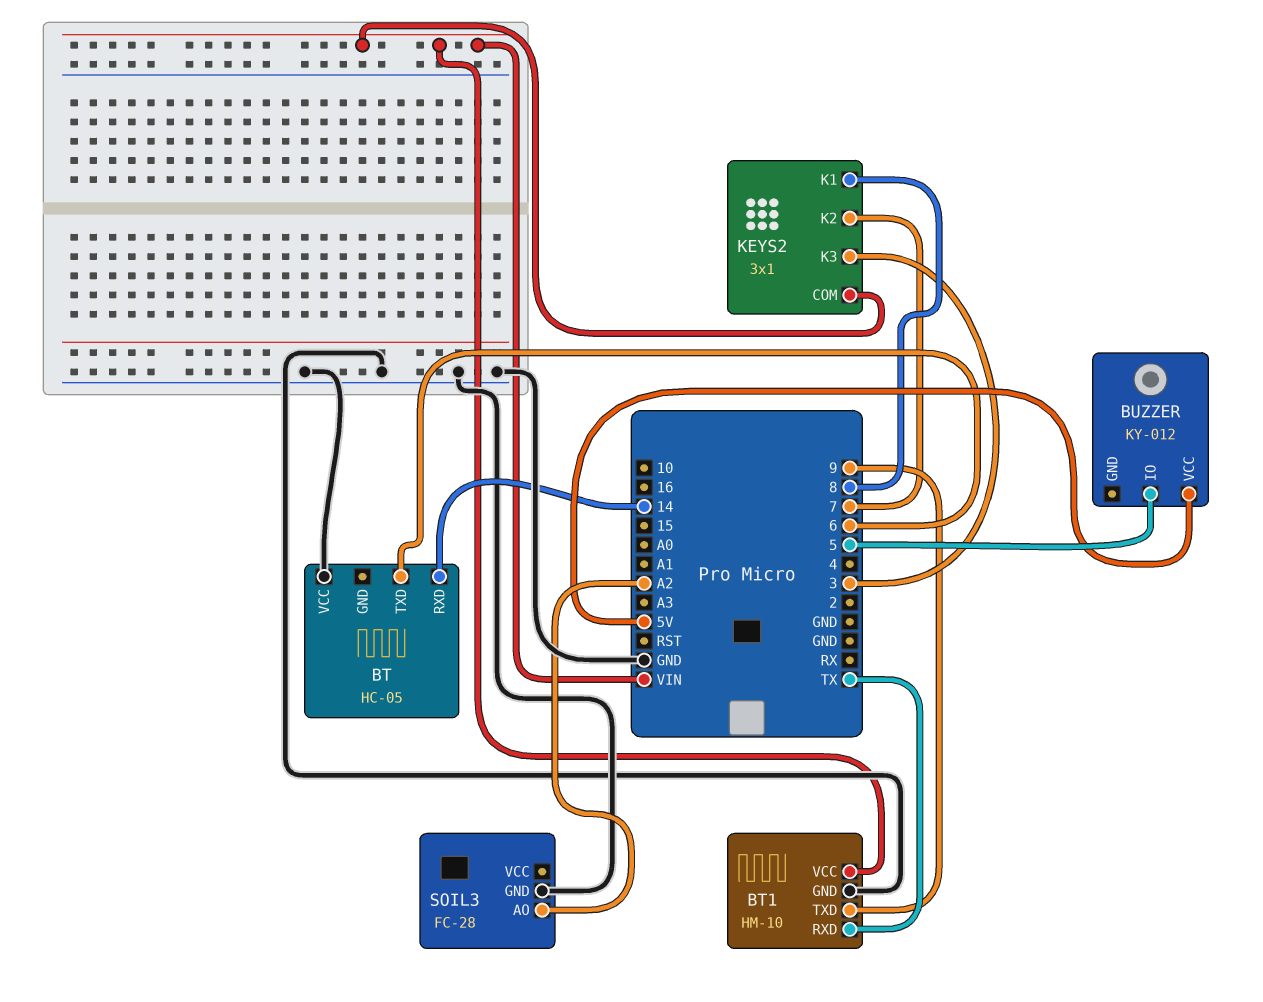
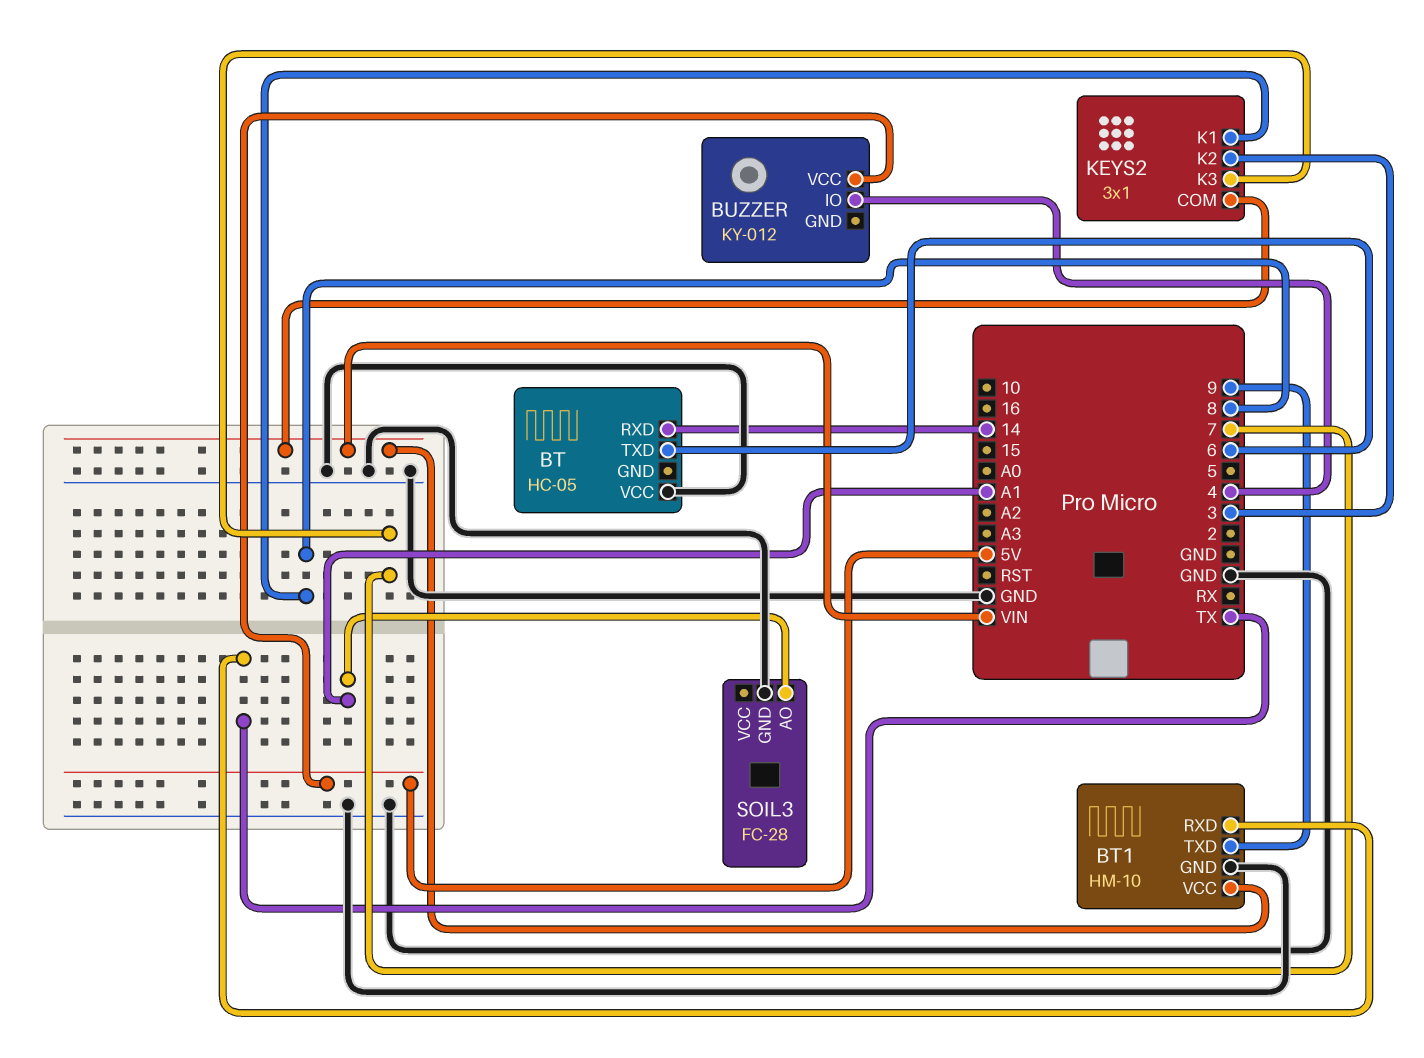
BUZZER pin IO: 5 -> 4
KEYS2 pin K2: 7 -> 3
KEYS2 pin K3: 3 -> 7
SOIL3 pin AO: A2 -> A1

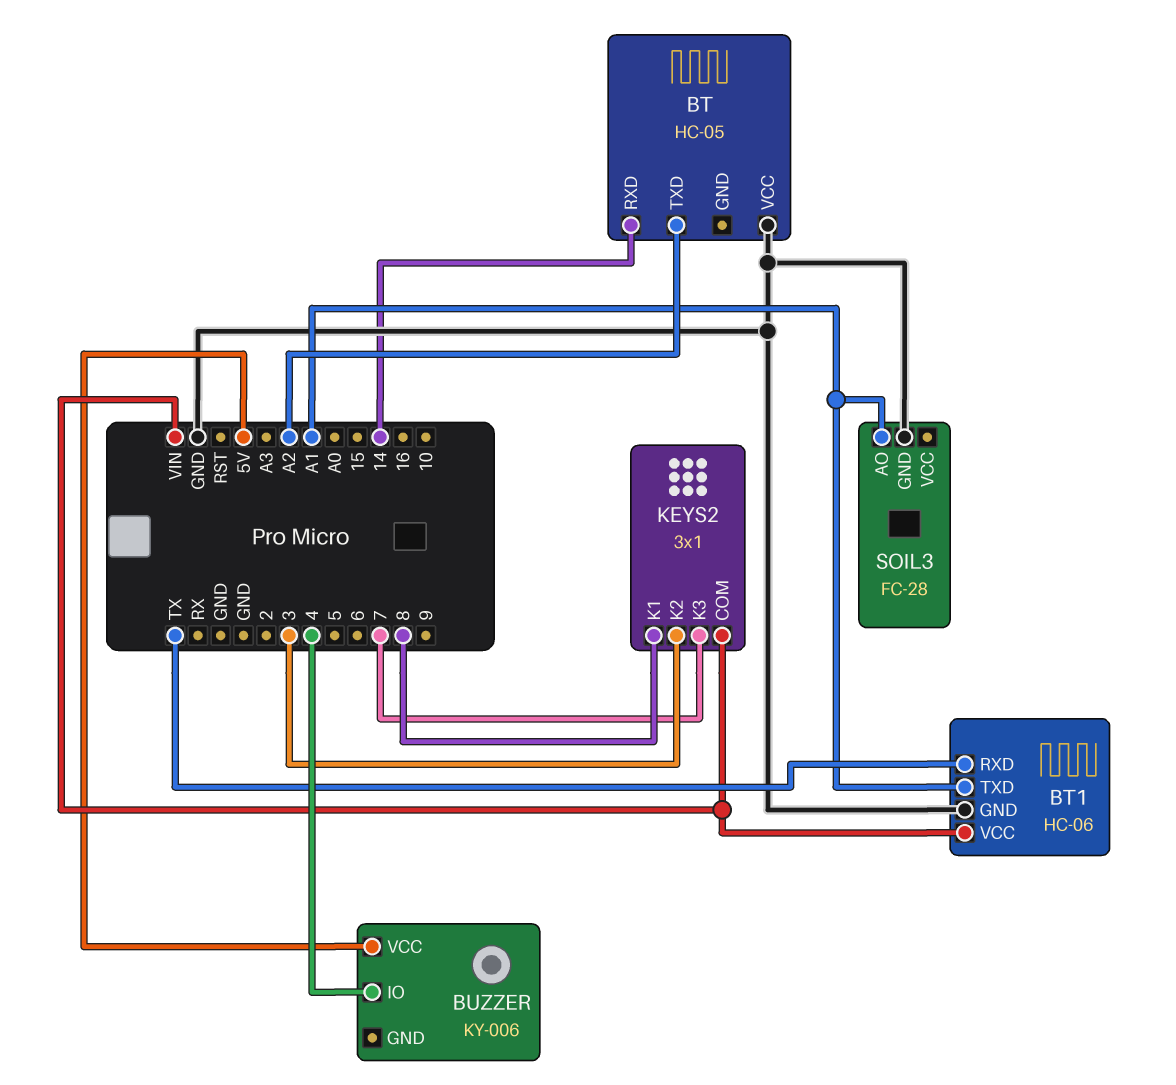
BT pin TXD: 6 -> A2
BT1: HM-10 -> HC-06
BT1 pin TXD: 9 -> A1
BUZZER: KY-012 -> KY-006

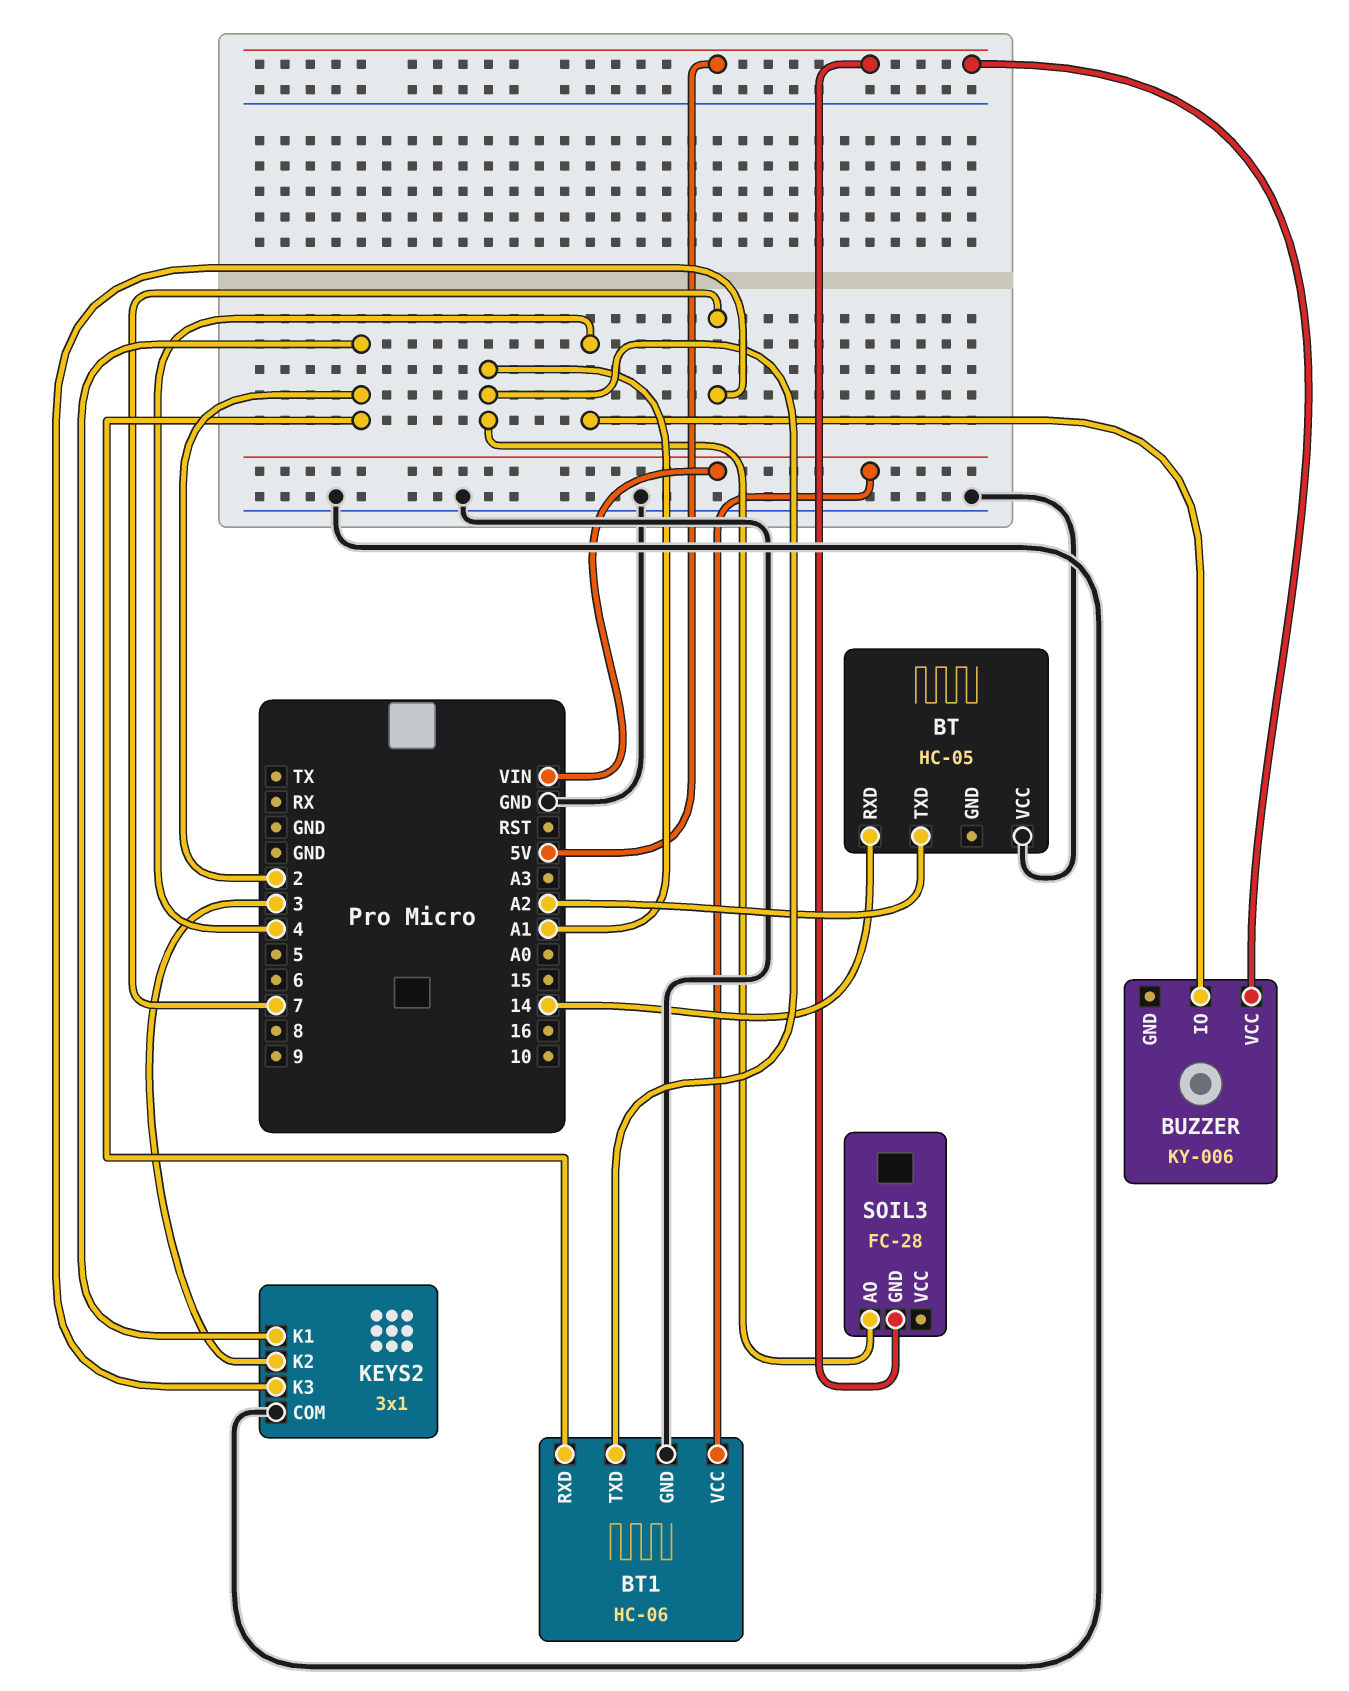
BT1 pin RXD: TX -> 2
KEYS2 pin COM: VIN -> GND
KEYS2 pin K1: 8 -> 2
SOIL3 pin GND: GND -> 5V

